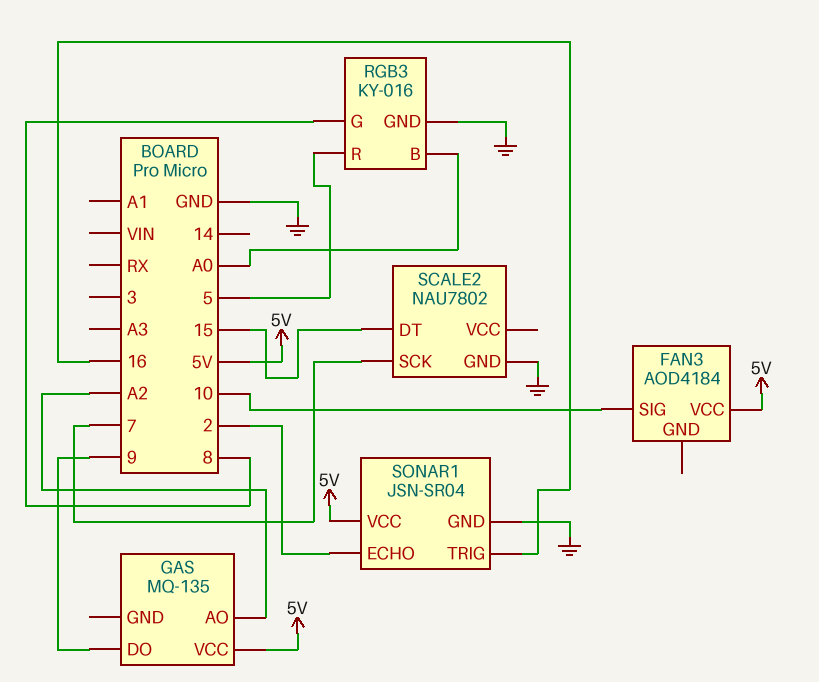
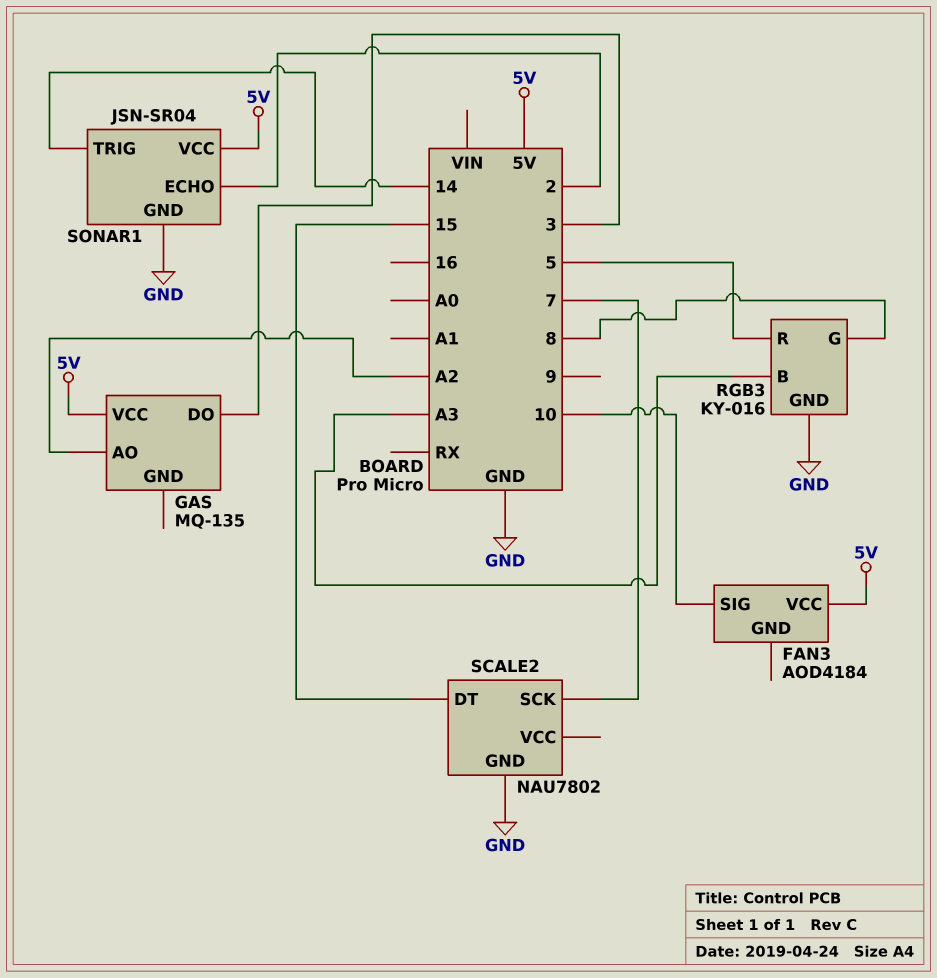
GAS pin DO: 9 -> 3
RGB3 pin B: A0 -> A3
SONAR1 pin TRIG: 16 -> 14

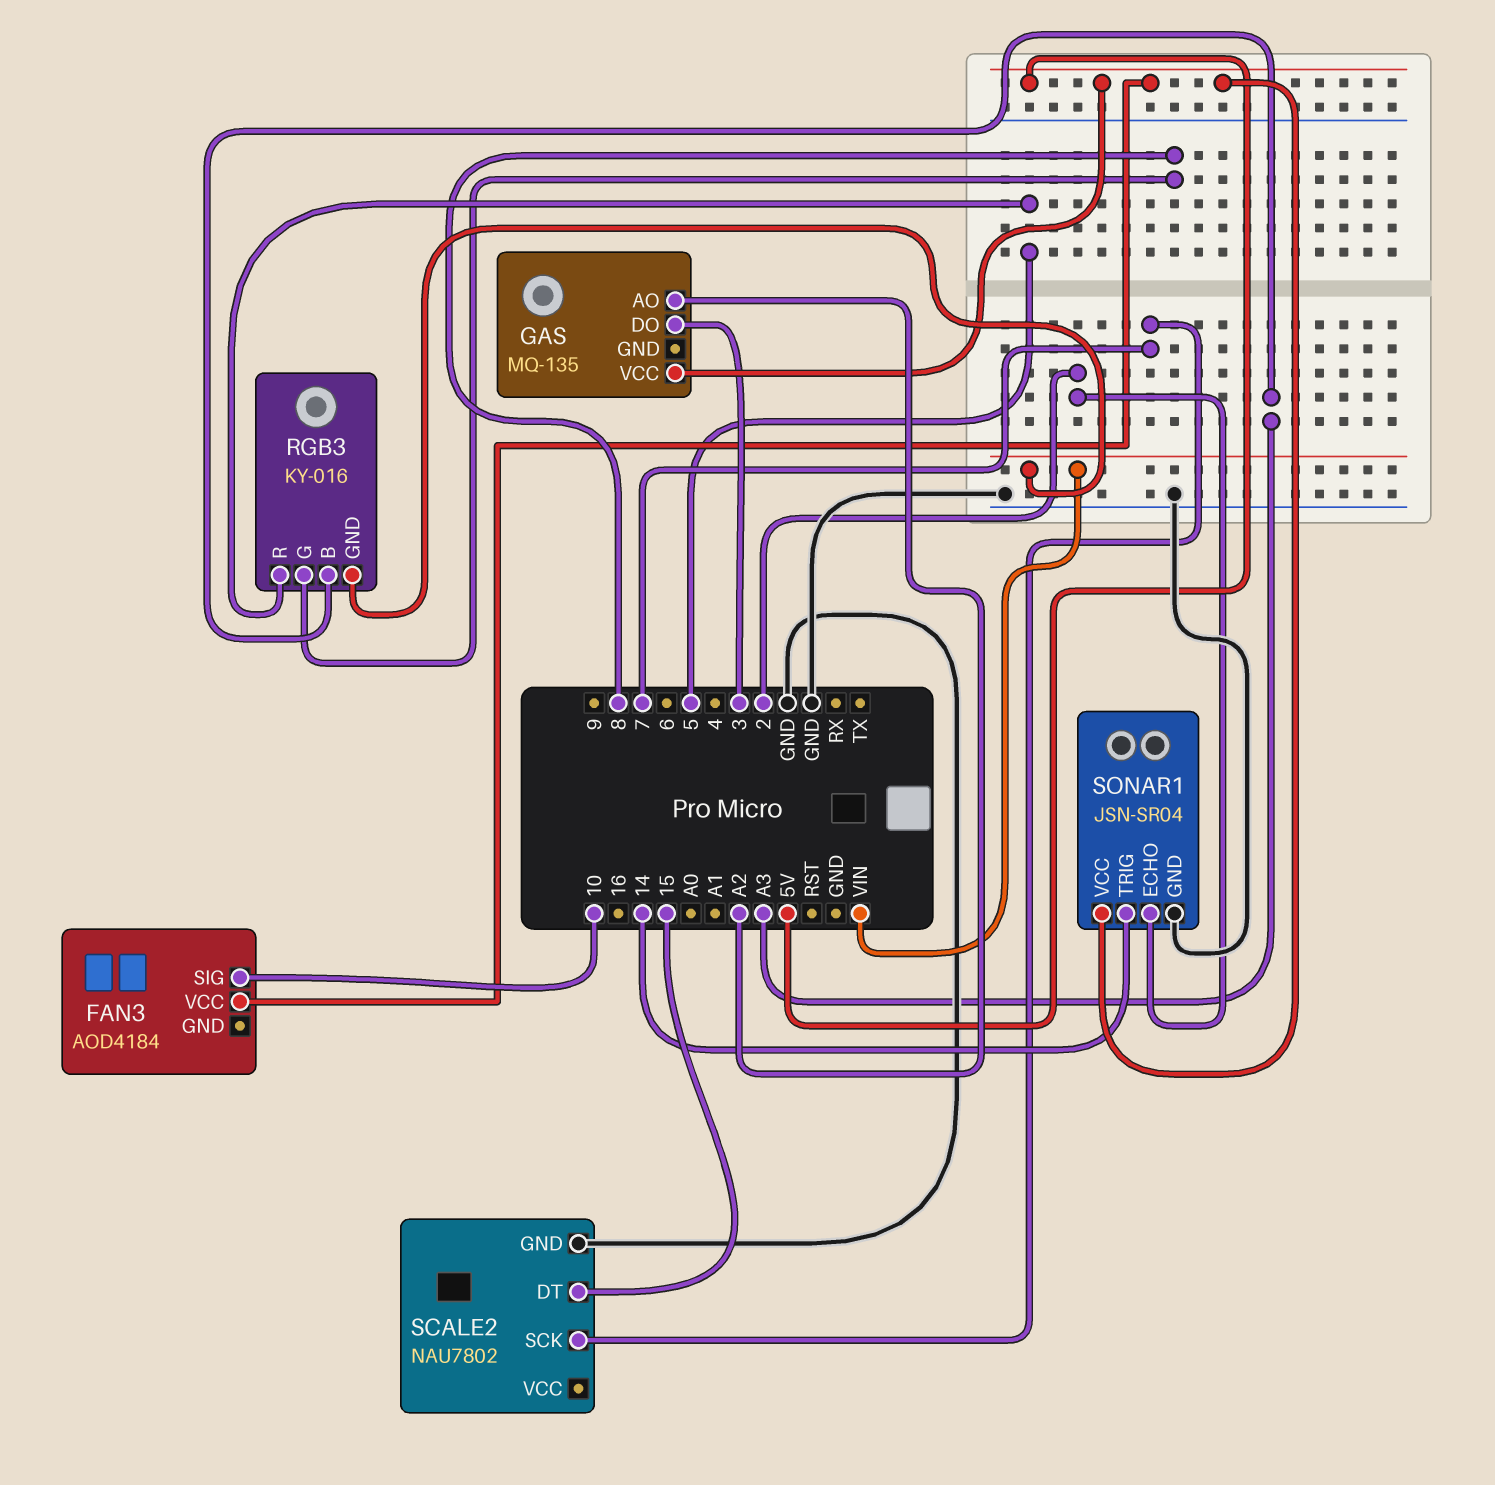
RGB3 pin GND: GND -> VIN

